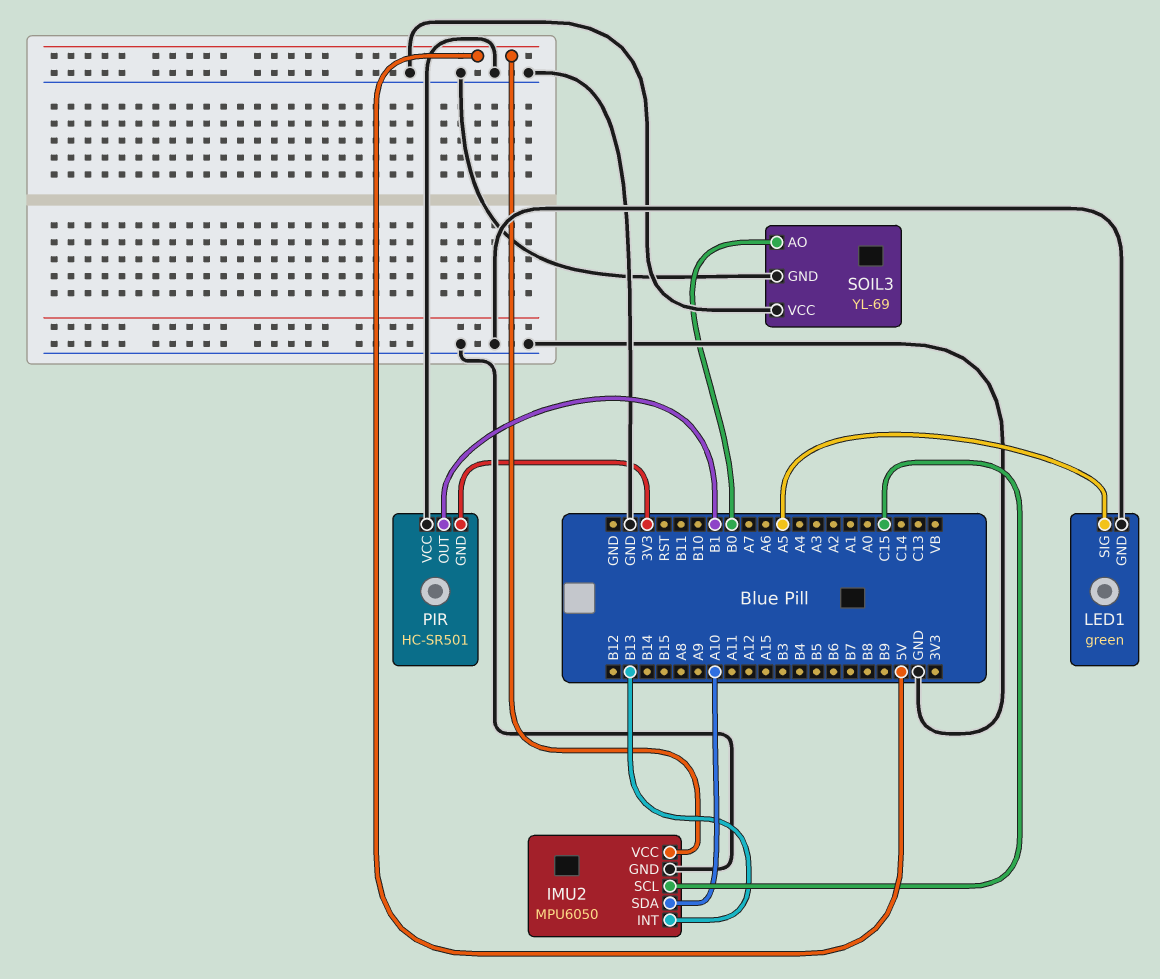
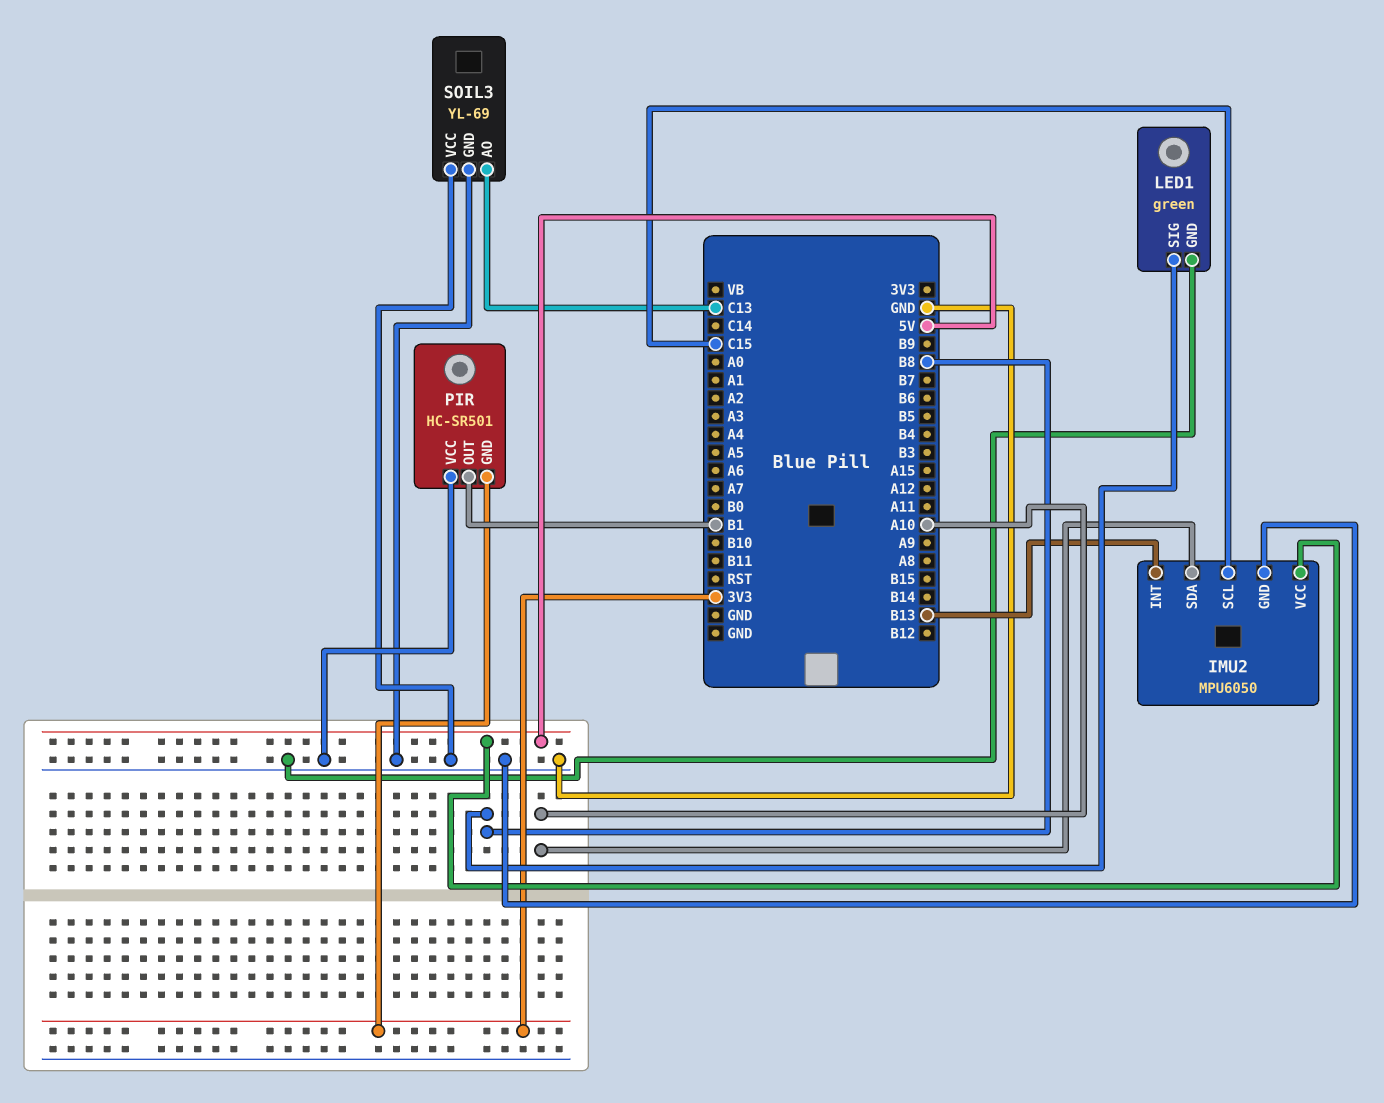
LED1 pin SIG: A5 -> B8
SOIL3 pin AO: B0 -> C13

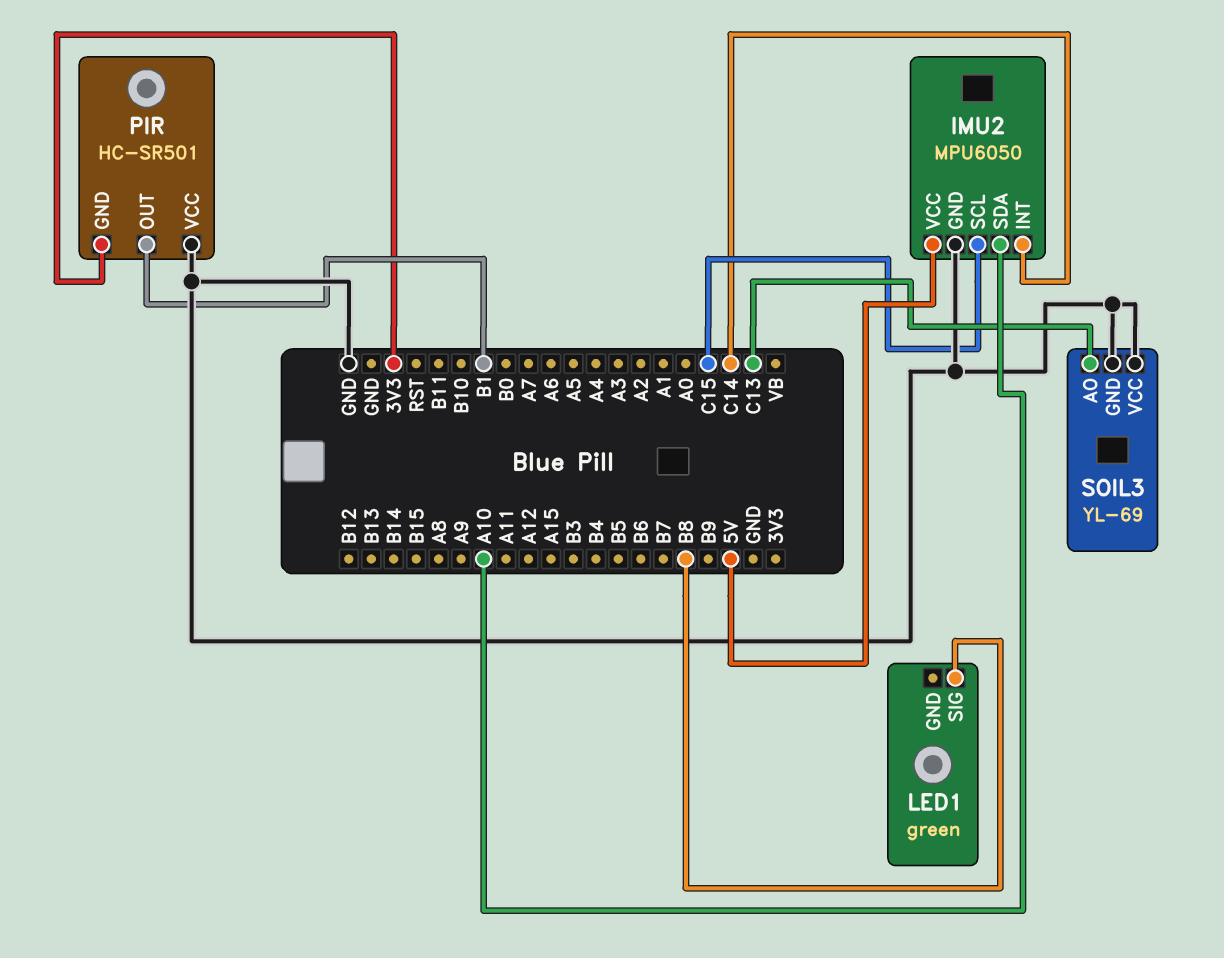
IMU2 pin INT: B13 -> C14
LED1 pin GND: GND -> none

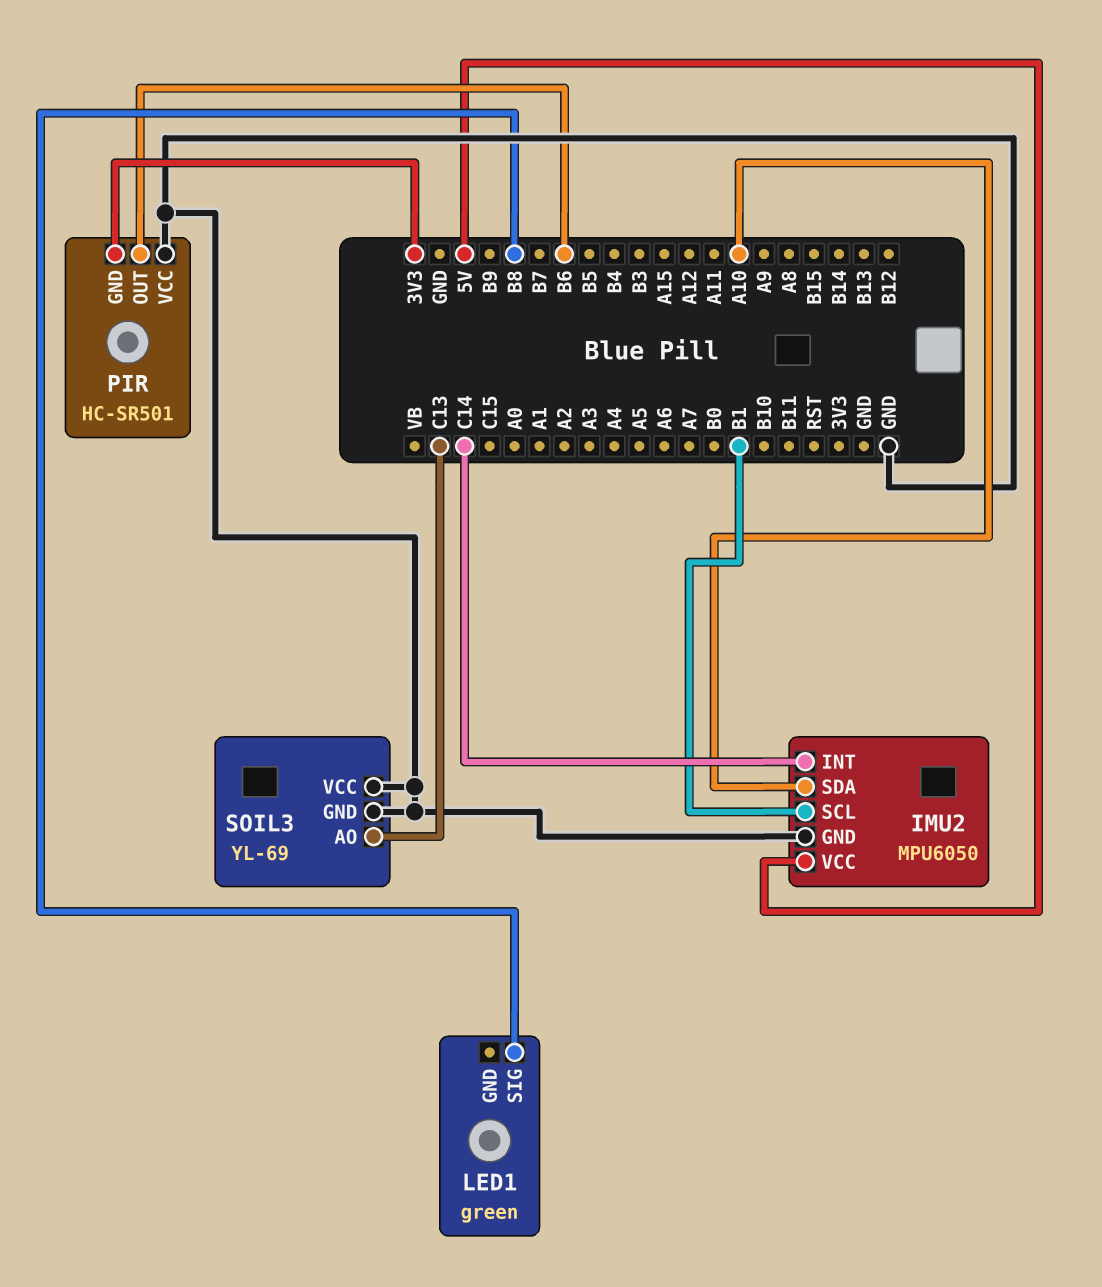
IMU2 pin SCL: C15 -> B1
PIR pin OUT: B1 -> B6

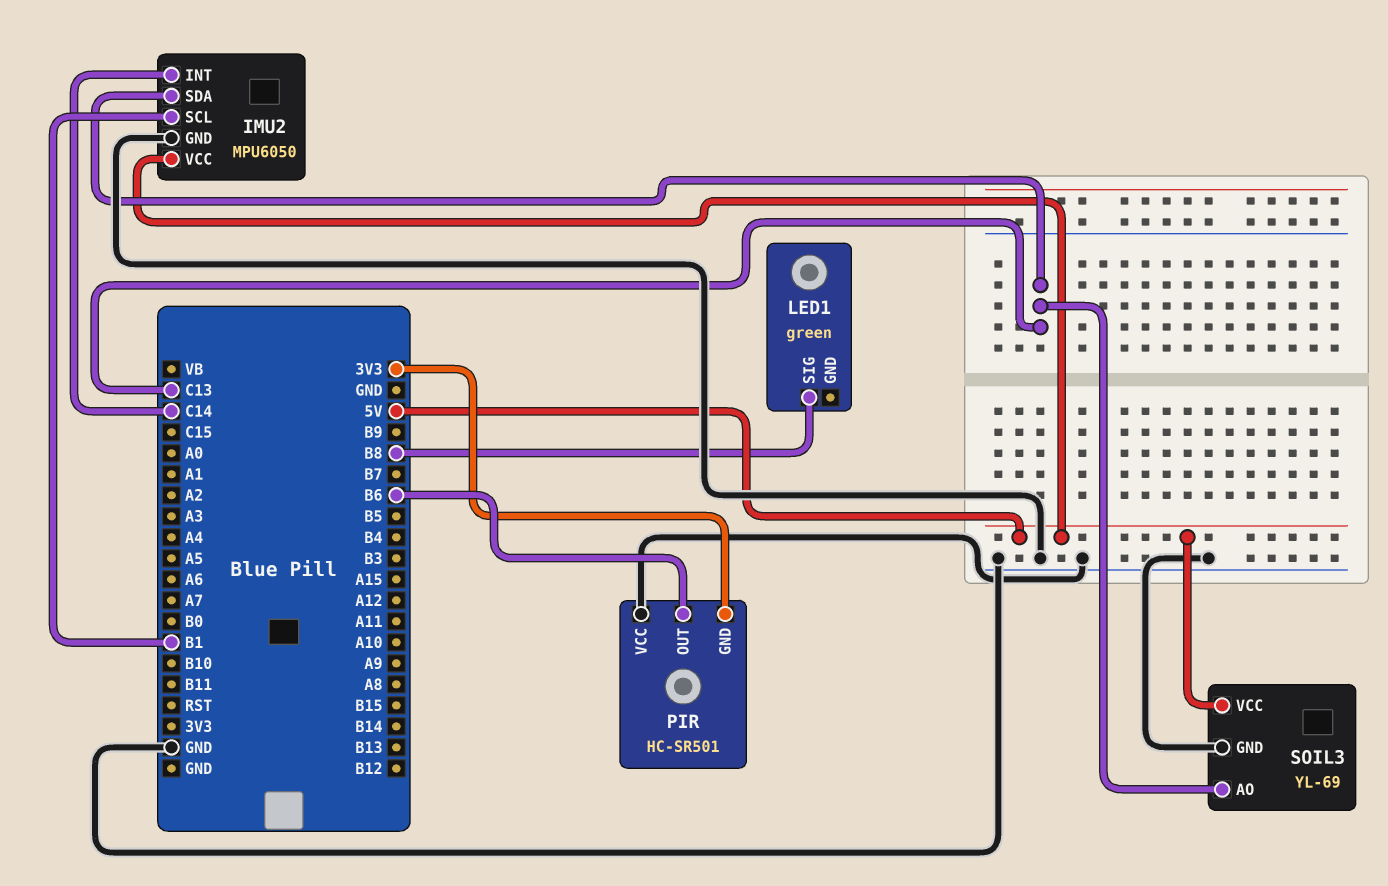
IMU2 pin SDA: A10 -> C13
SOIL3 pin VCC: GND -> 5V

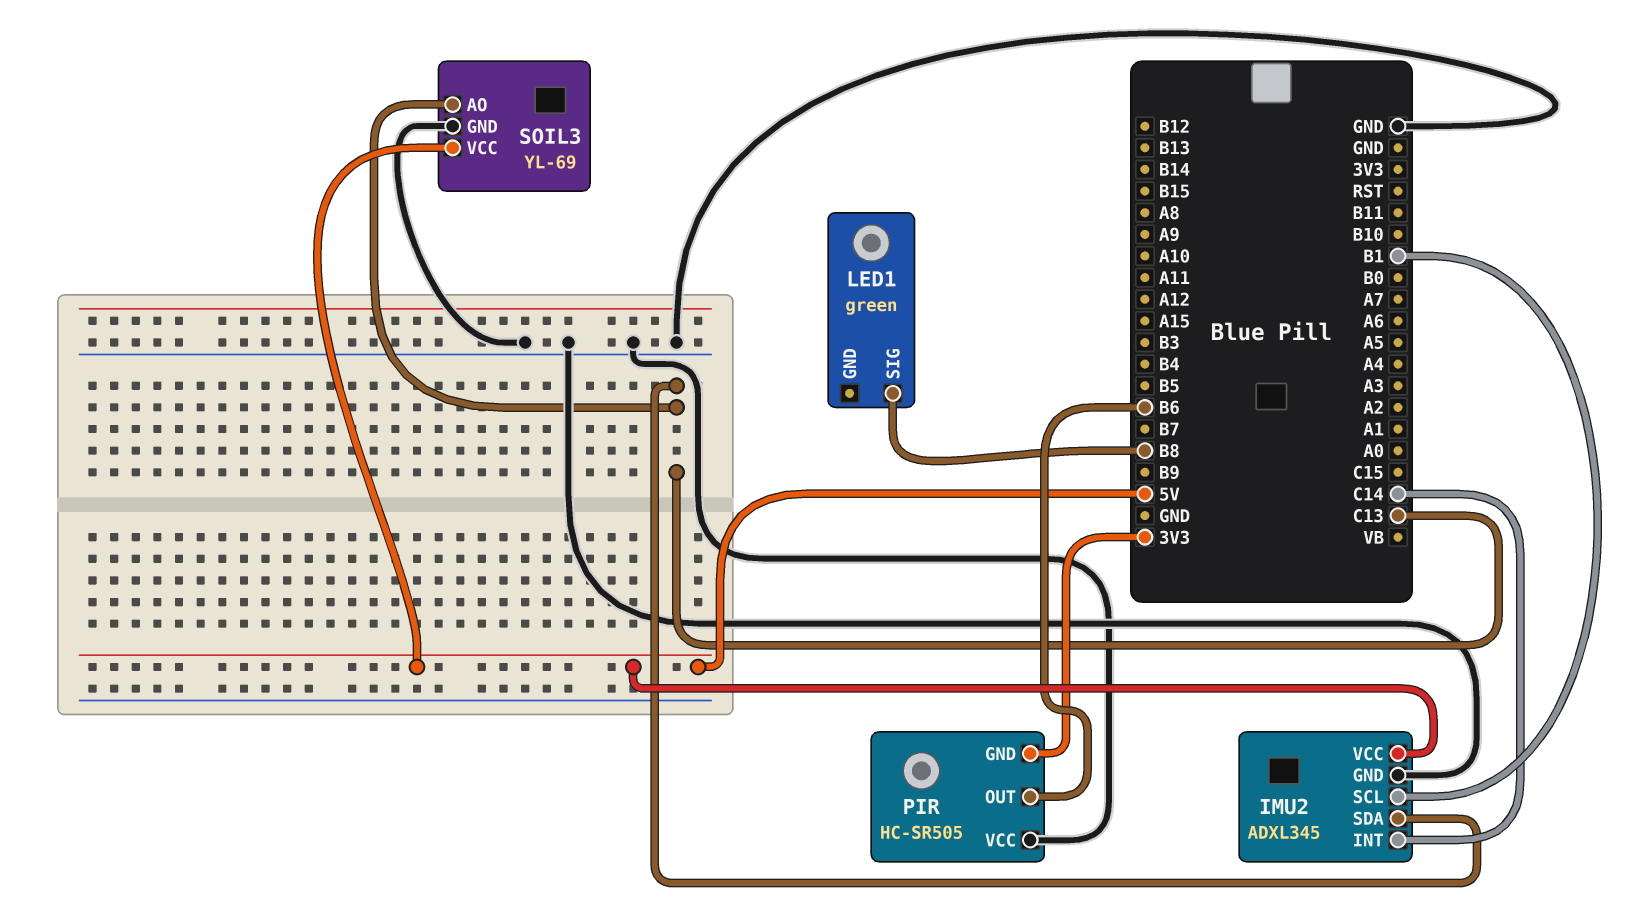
IMU2: MPU6050 -> ADXL345
PIR: HC-SR501 -> HC-SR505

